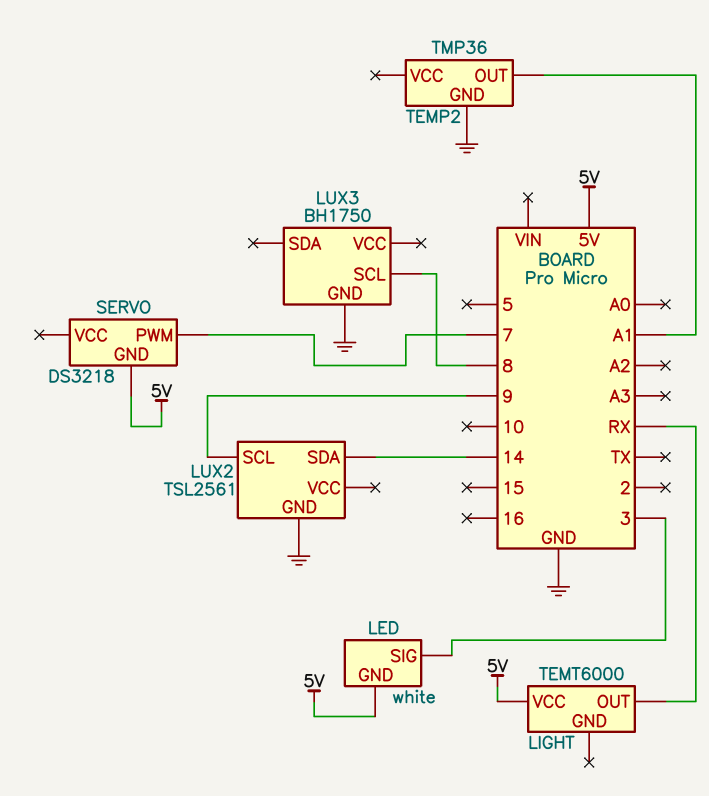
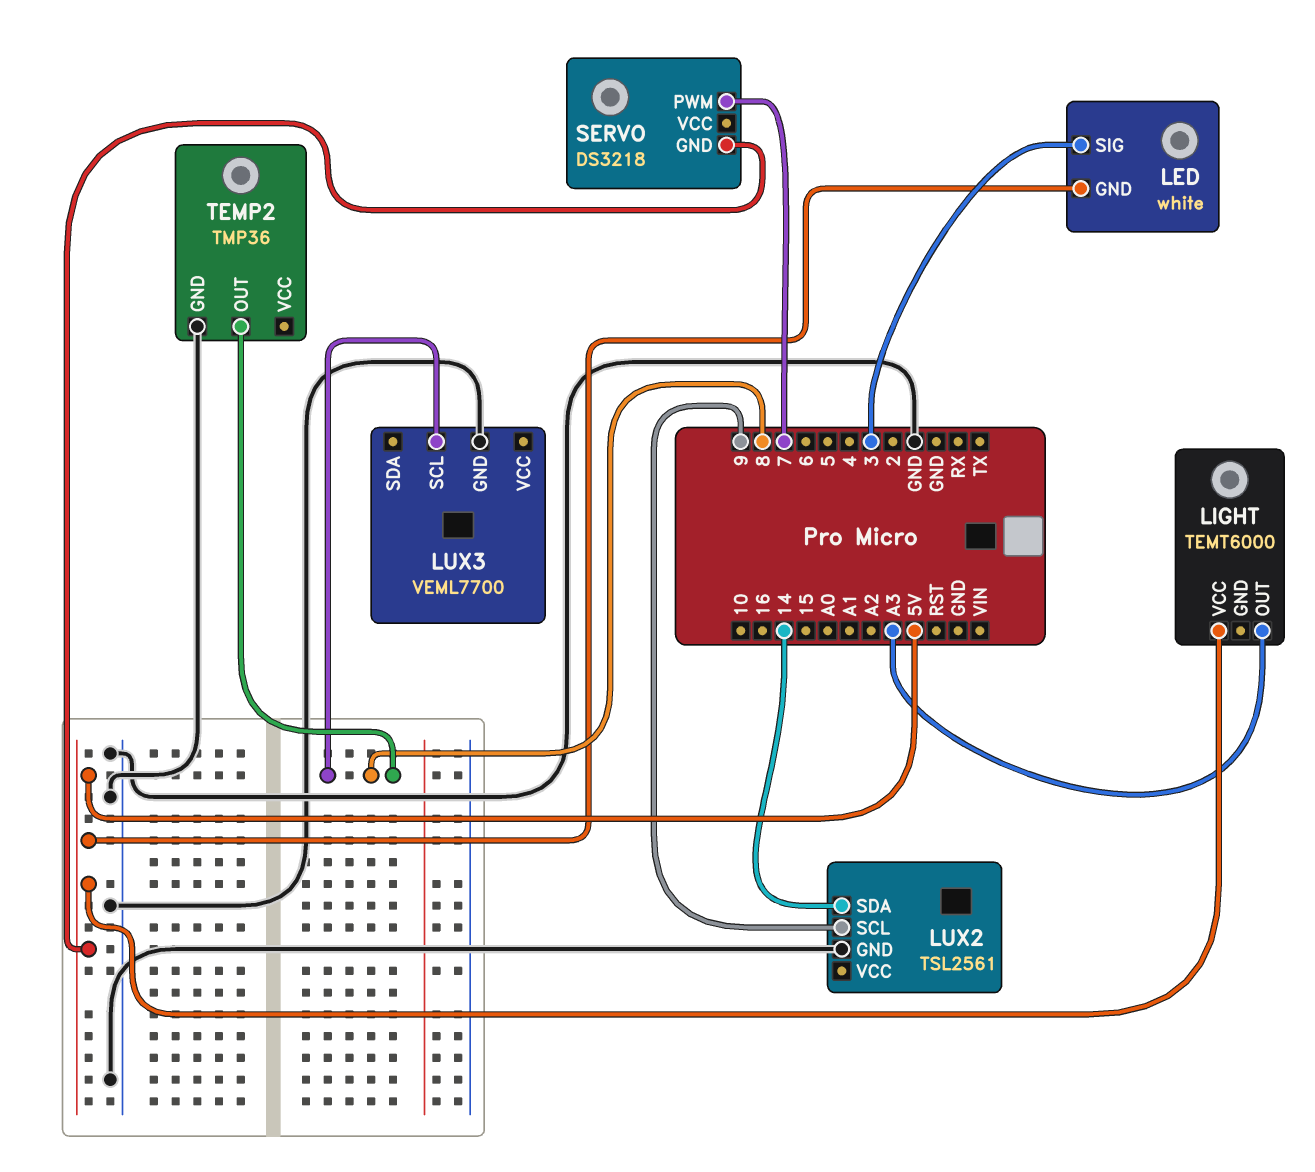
LIGHT pin OUT: RX -> A3
LUX3: BH1750 -> VEML7700
TEMP2 pin OUT: A1 -> 8

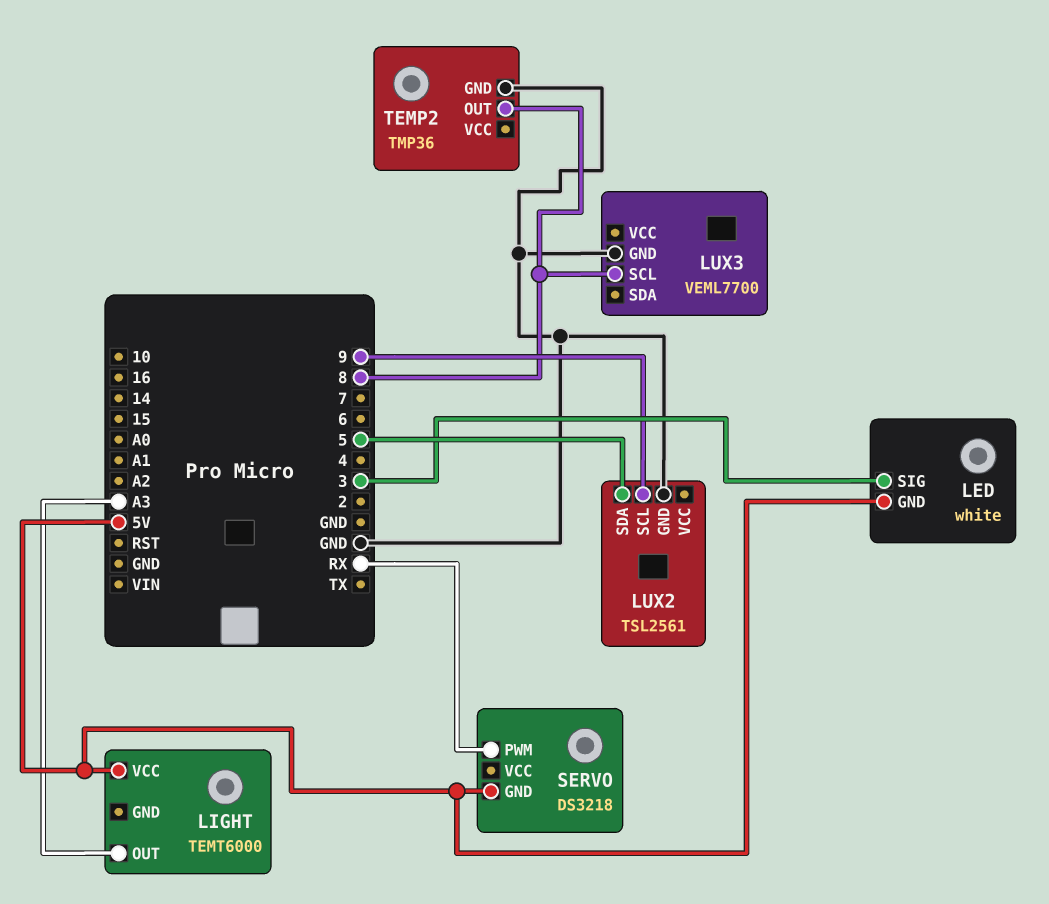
LUX2 pin SDA: 14 -> 5
SERVO pin PWM: 7 -> RX

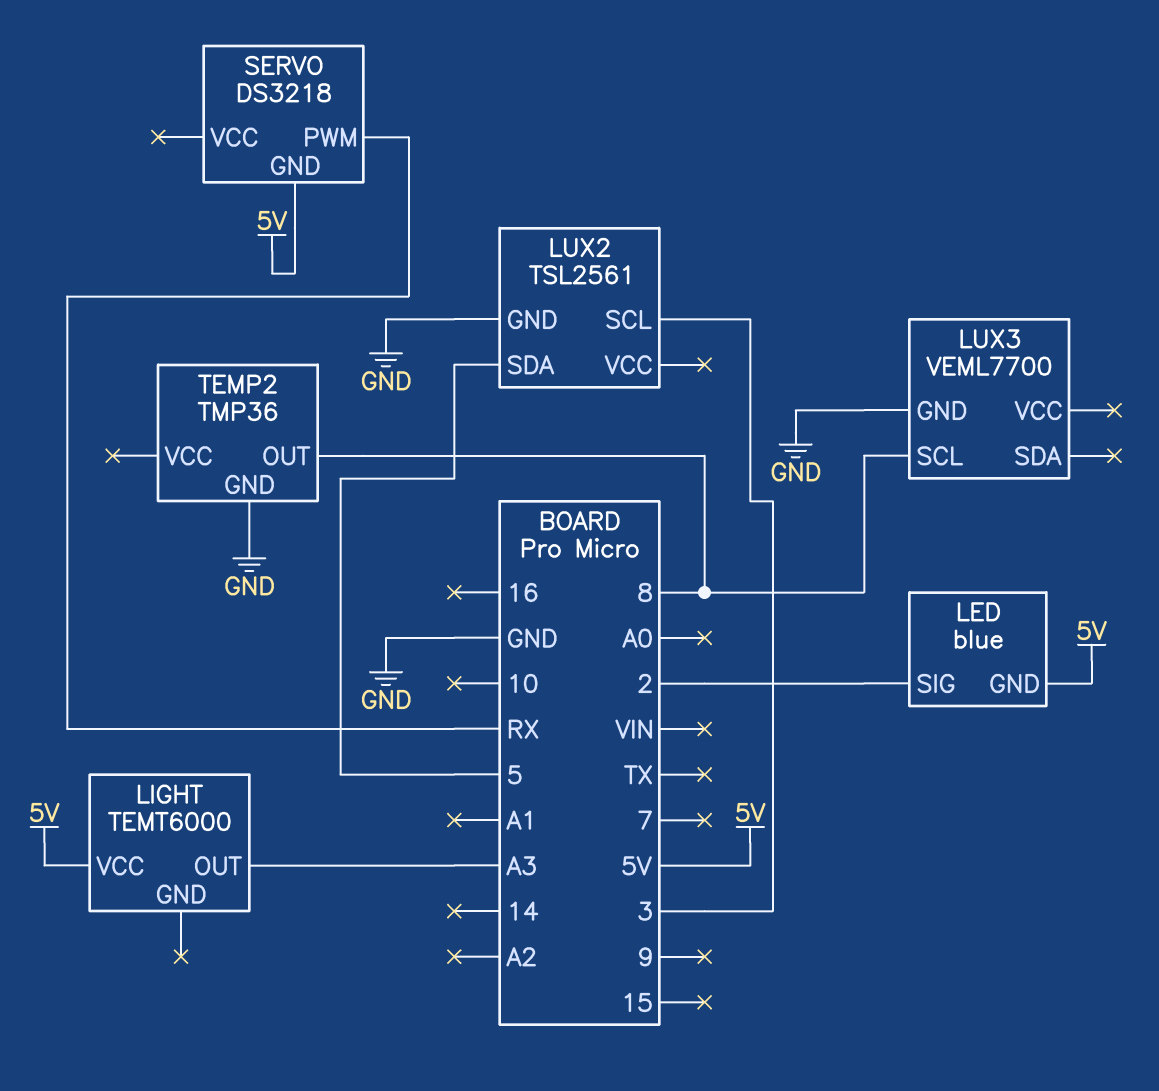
LED: white -> blue
LED pin SIG: 3 -> 2
LUX2 pin SCL: 9 -> 3

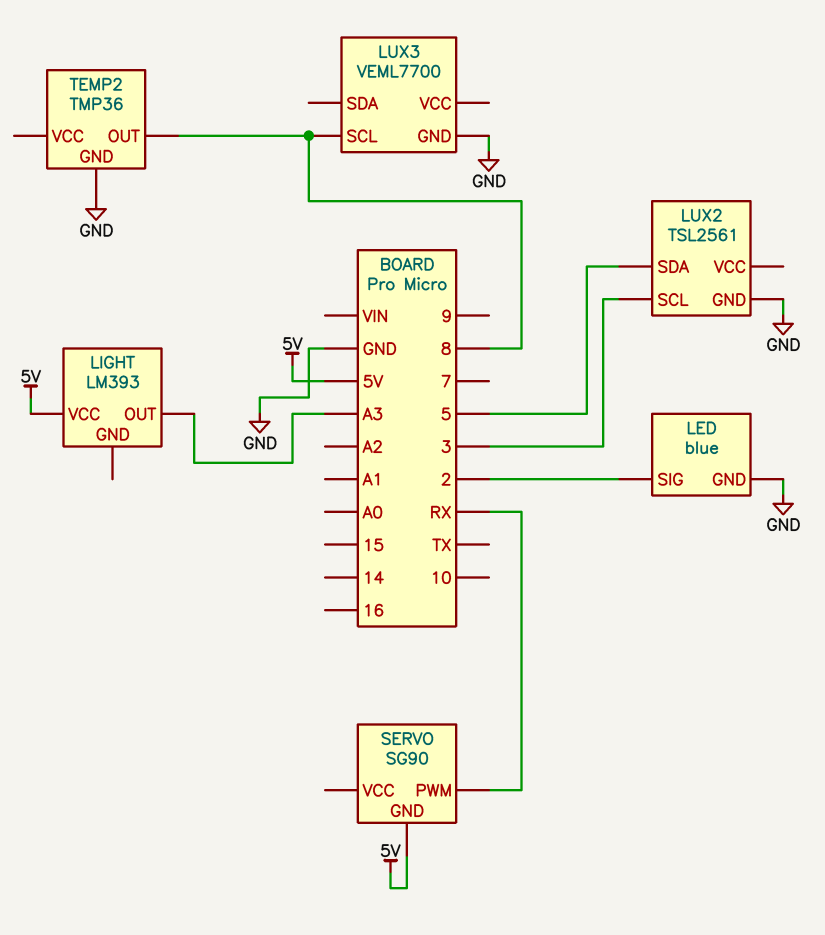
LED pin GND: 5V -> GND
LIGHT: TEMT6000 -> LM393
SERVO: DS3218 -> SG90

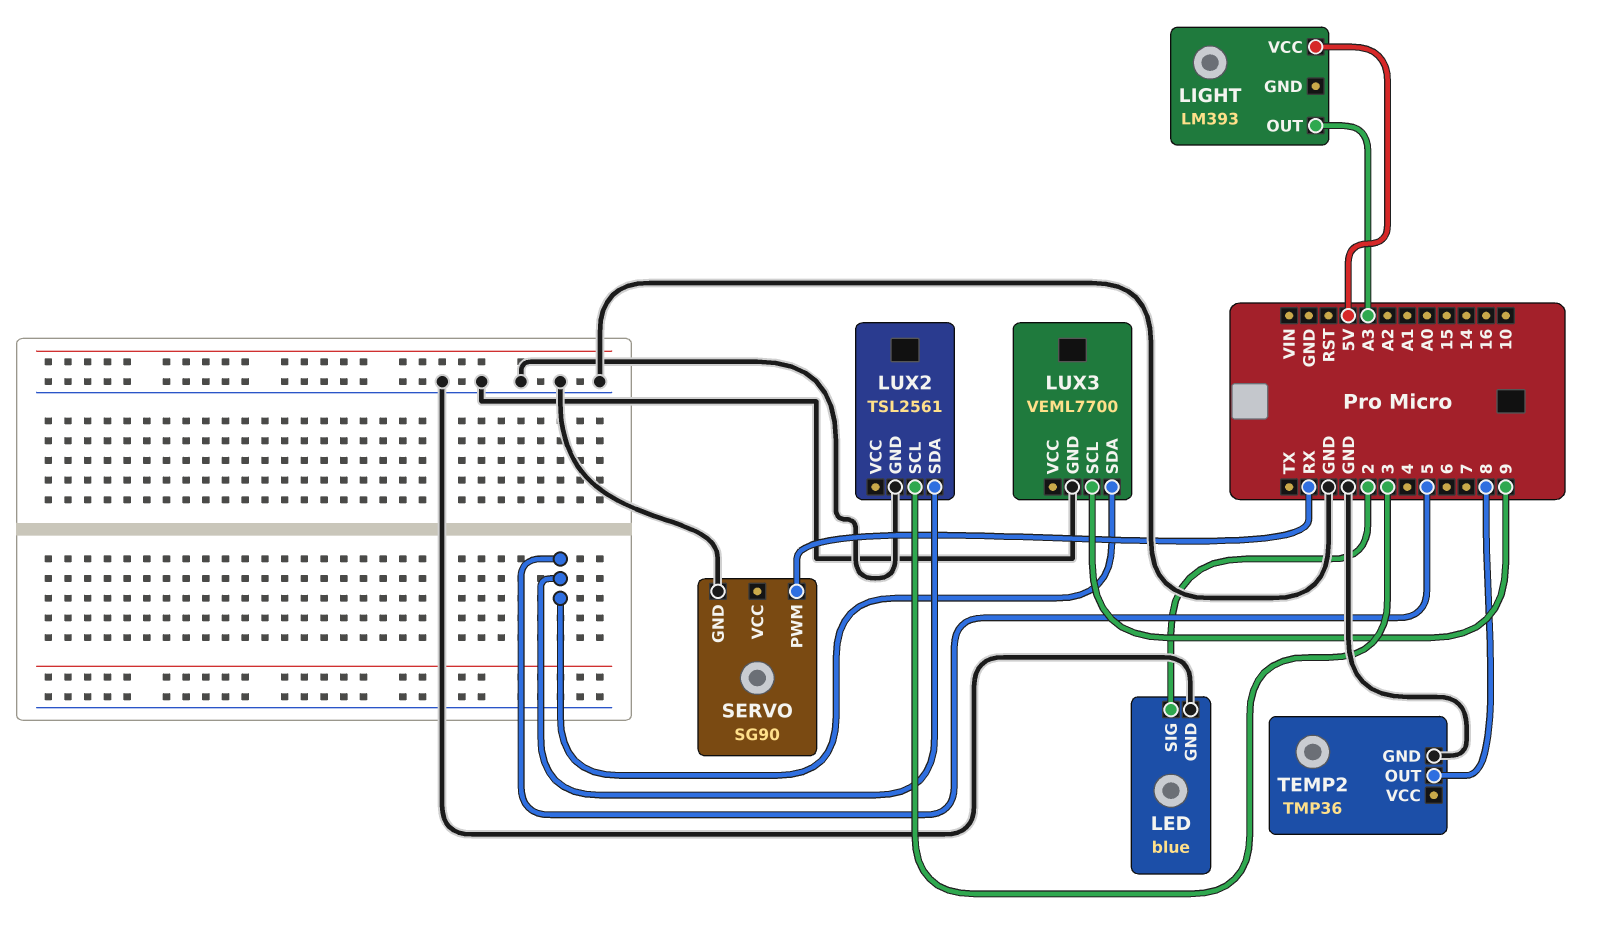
LUX3 pin SCL: 8 -> 9
LUX3 pin SDA: none -> 5
SERVO pin GND: 5V -> GND

